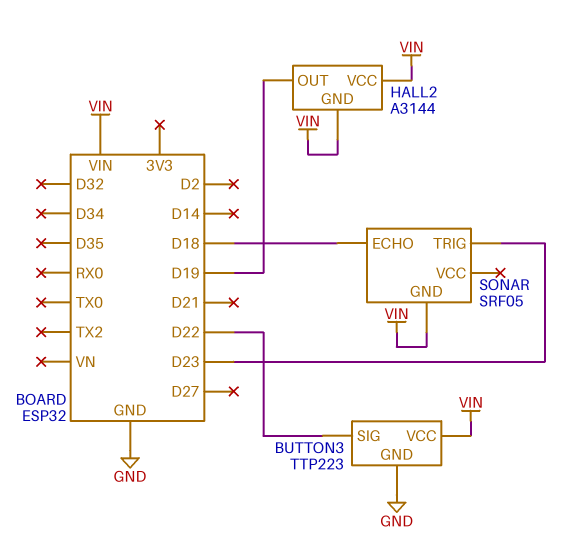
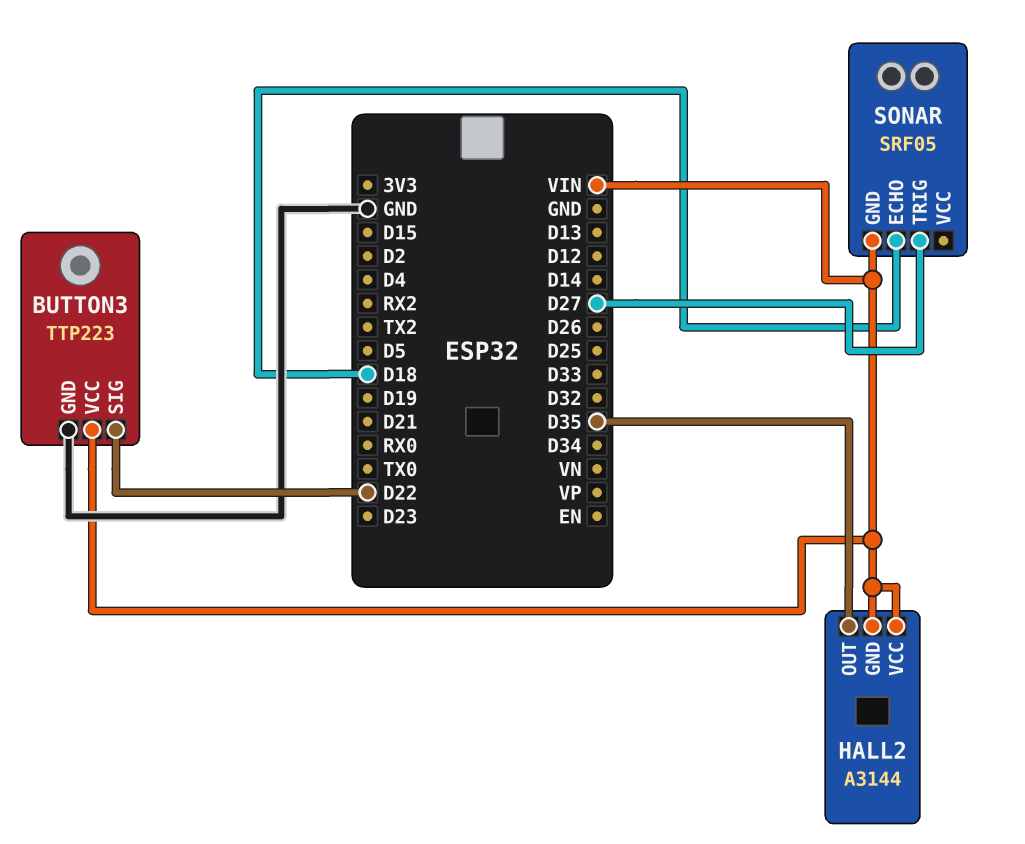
HALL2 pin OUT: D19 -> D35
SONAR pin TRIG: D23 -> D27

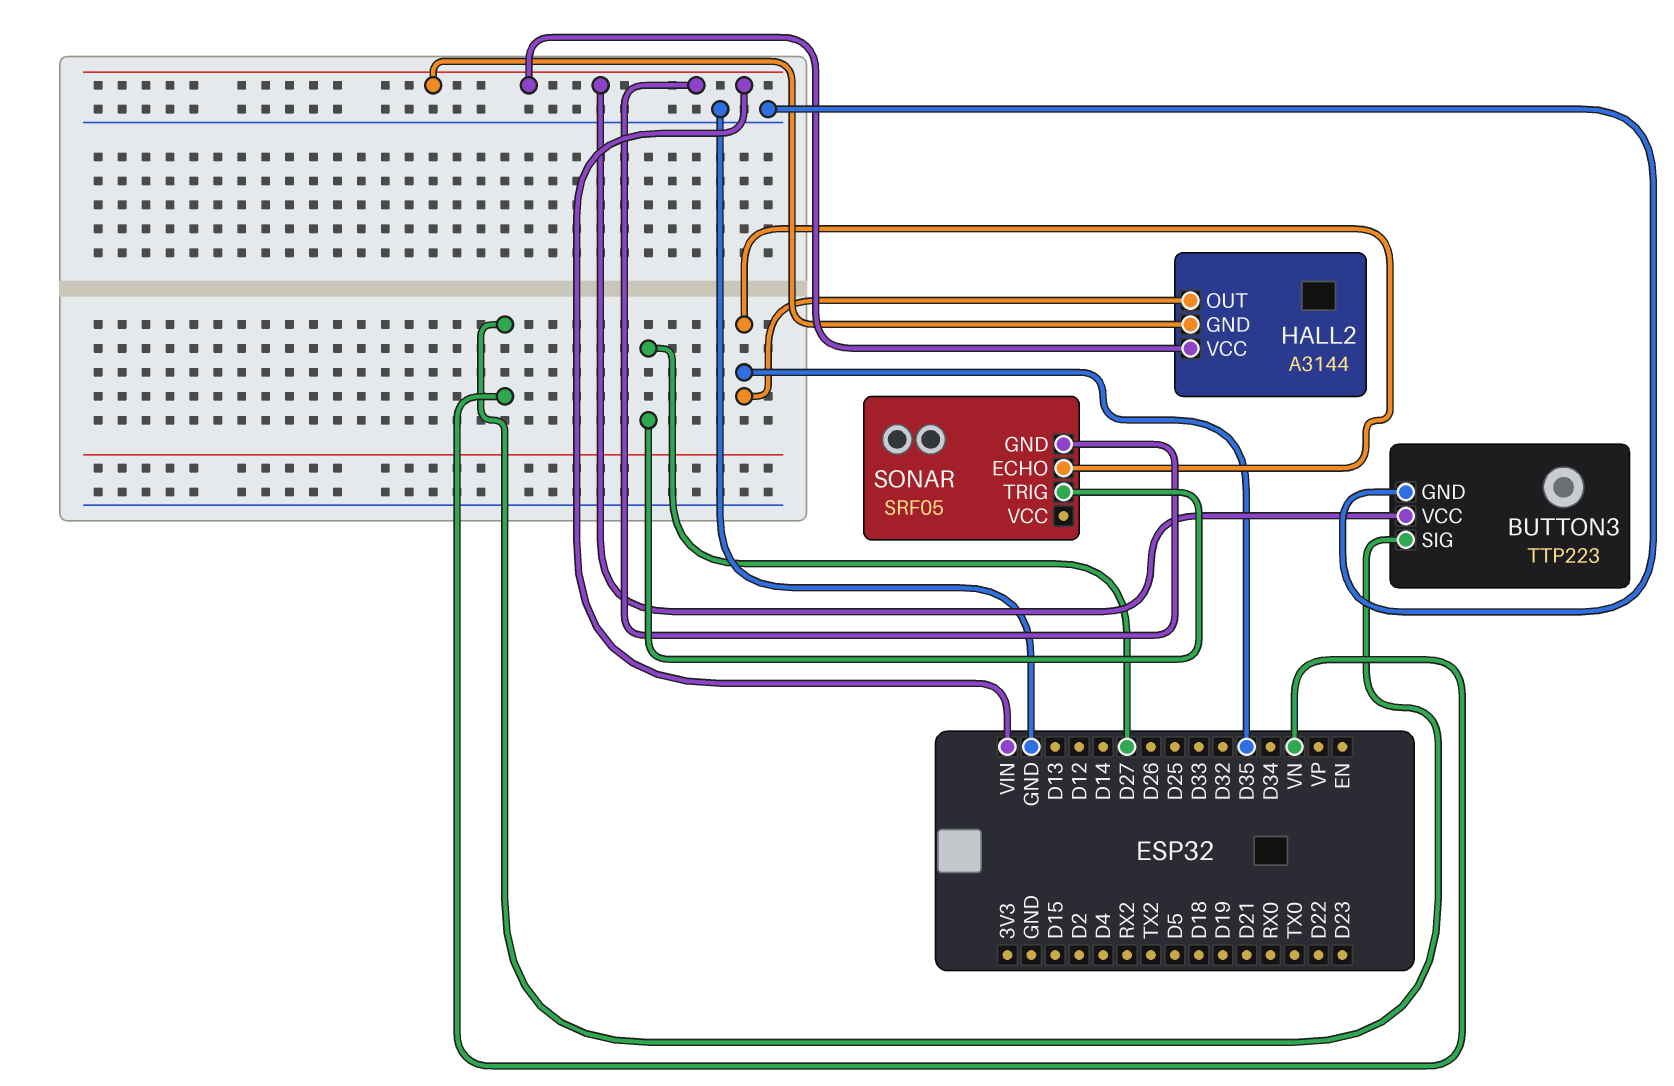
BUTTON3 pin SIG: D22 -> VN
SONAR pin ECHO: D18 -> D35

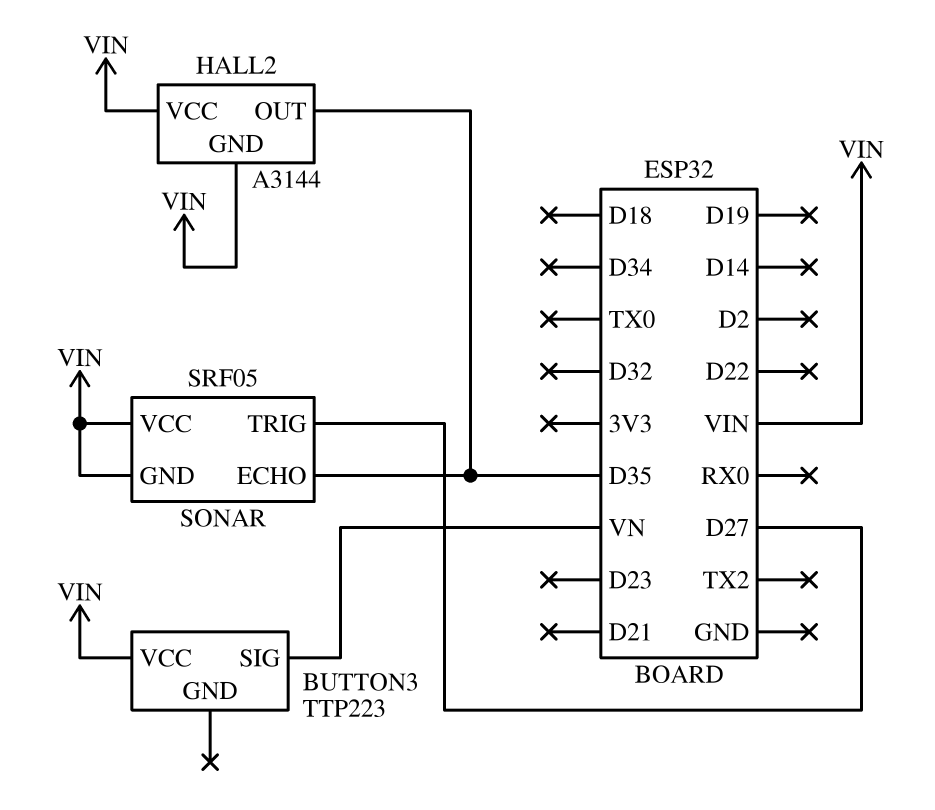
BUTTON3 pin GND: GND -> none
SONAR pin VCC: none -> VIN

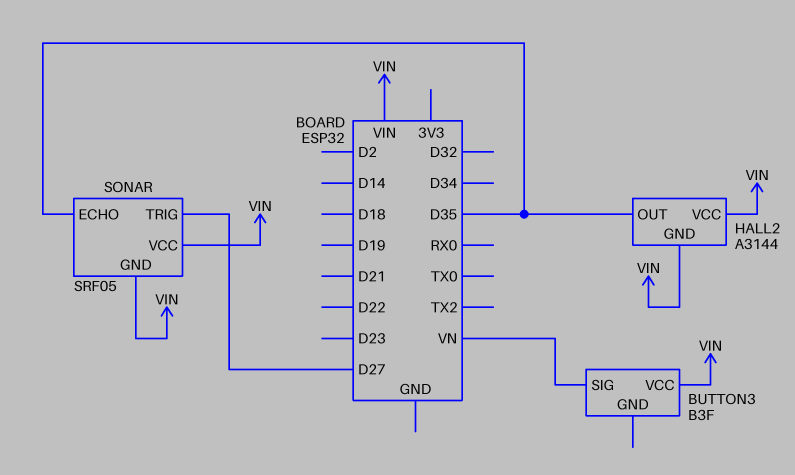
BUTTON3: TTP223 -> B3F

